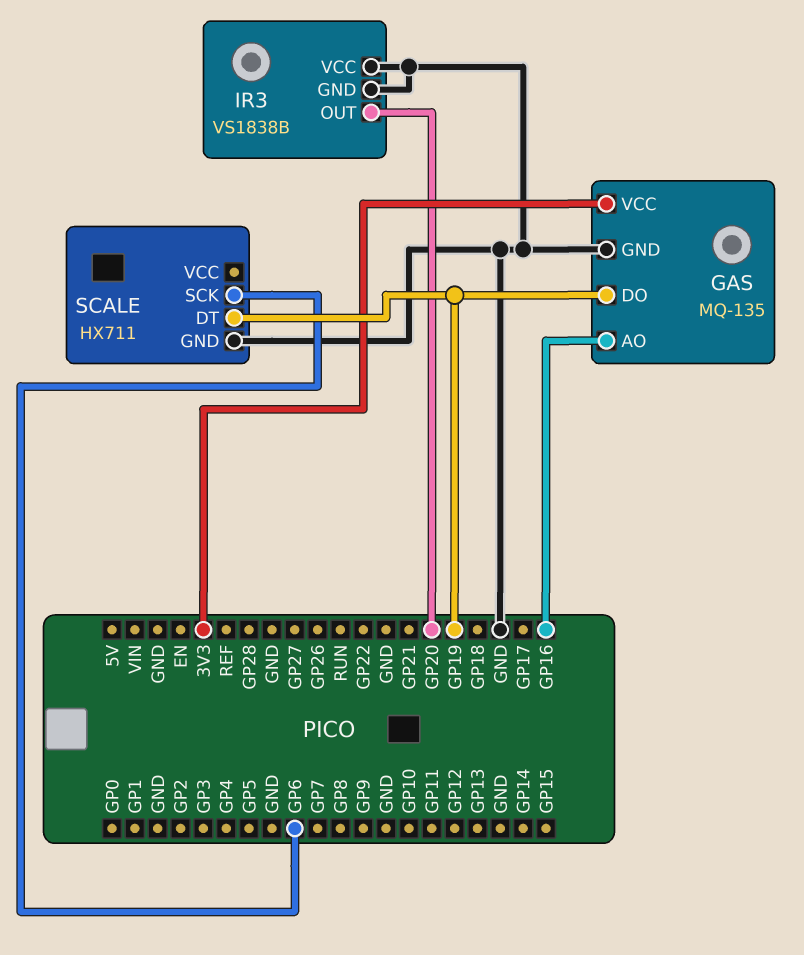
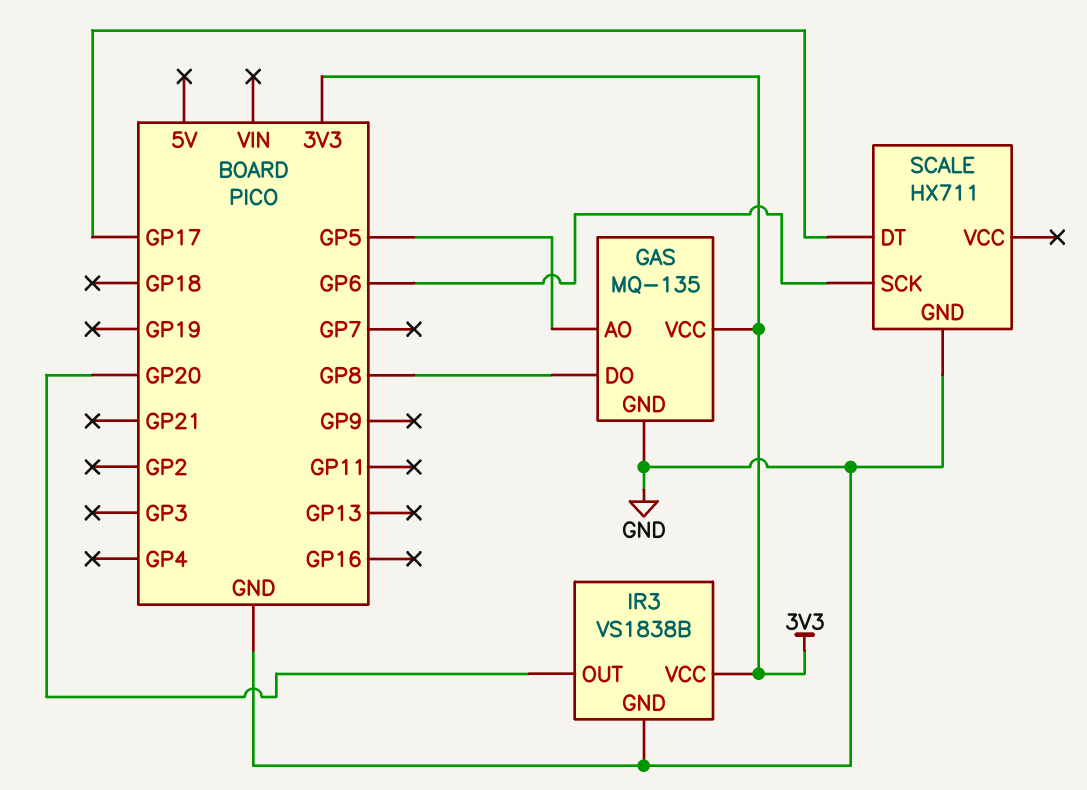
GAS pin AO: GP16 -> GP5
GAS pin DO: GP19 -> GP8
IR3 pin VCC: GND -> 3V3
SCALE pin DT: GP19 -> GP17

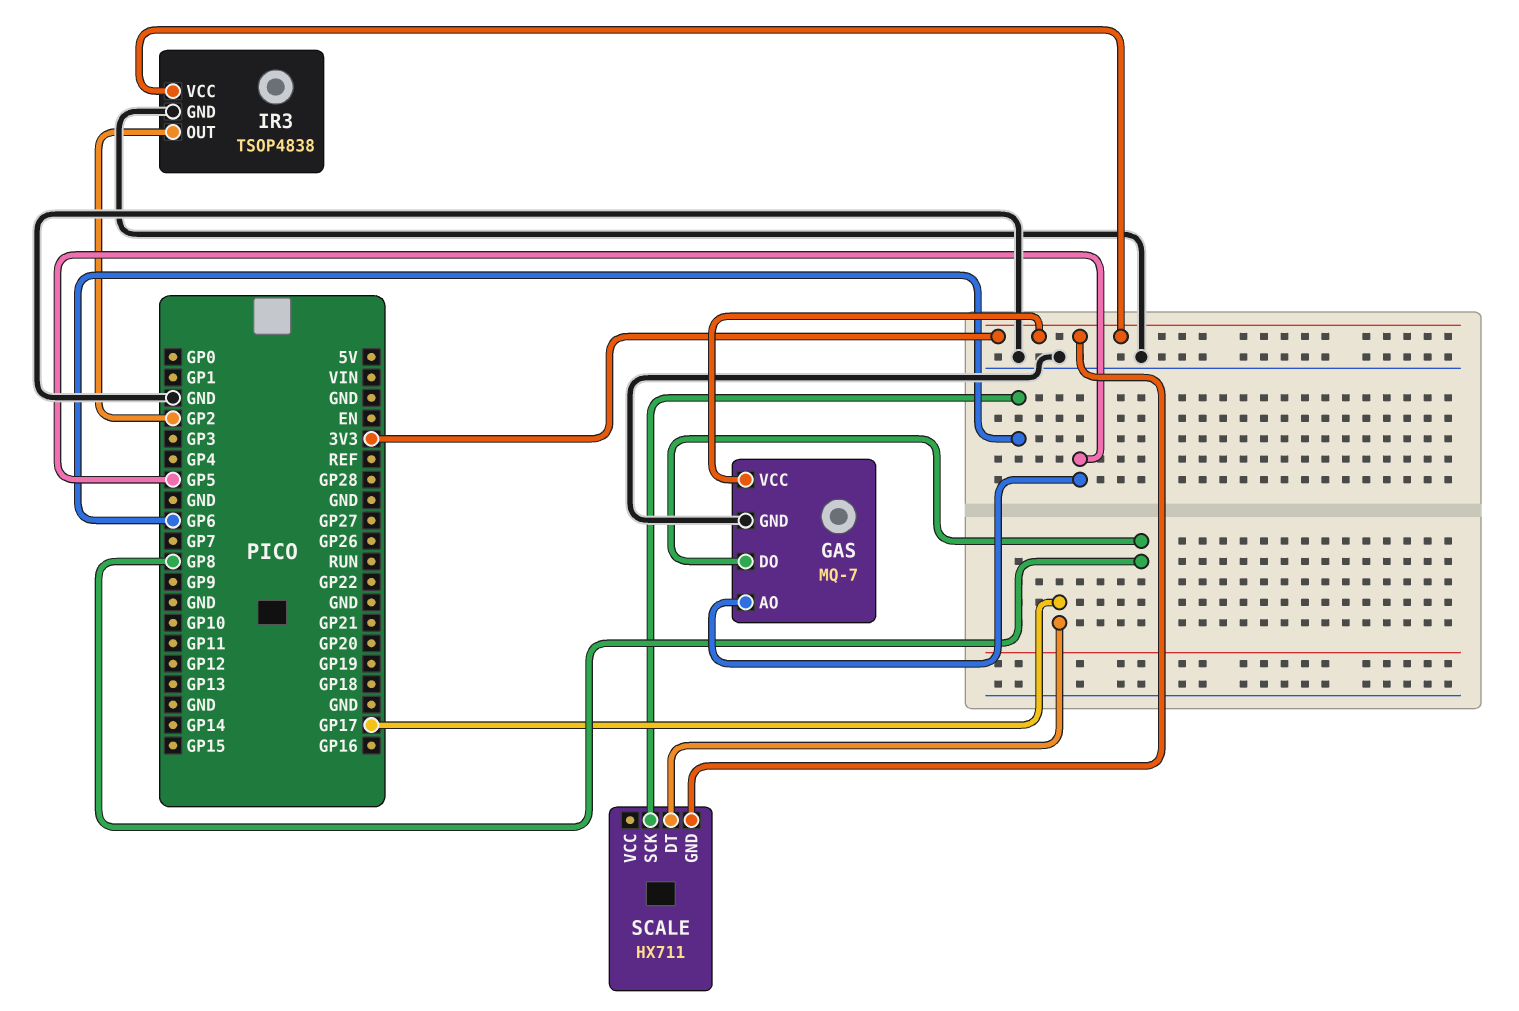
GAS: MQ-135 -> MQ-7
IR3: VS1838B -> TSOP4838
IR3 pin OUT: GP20 -> GP2
SCALE pin GND: GND -> 3V3

